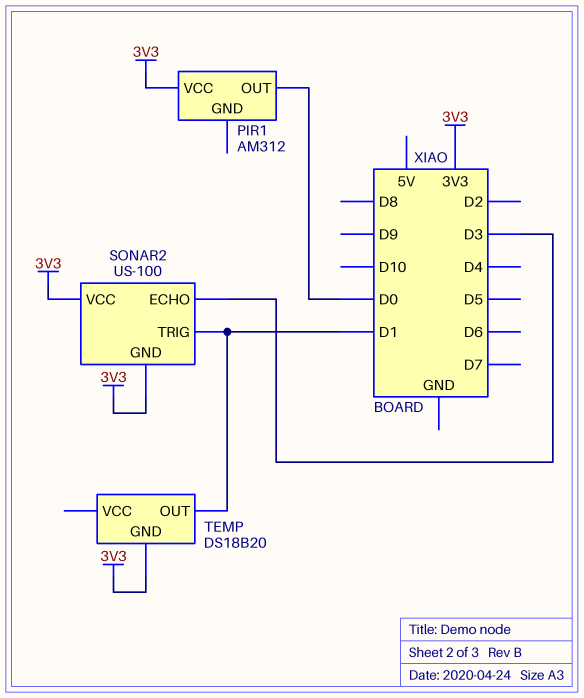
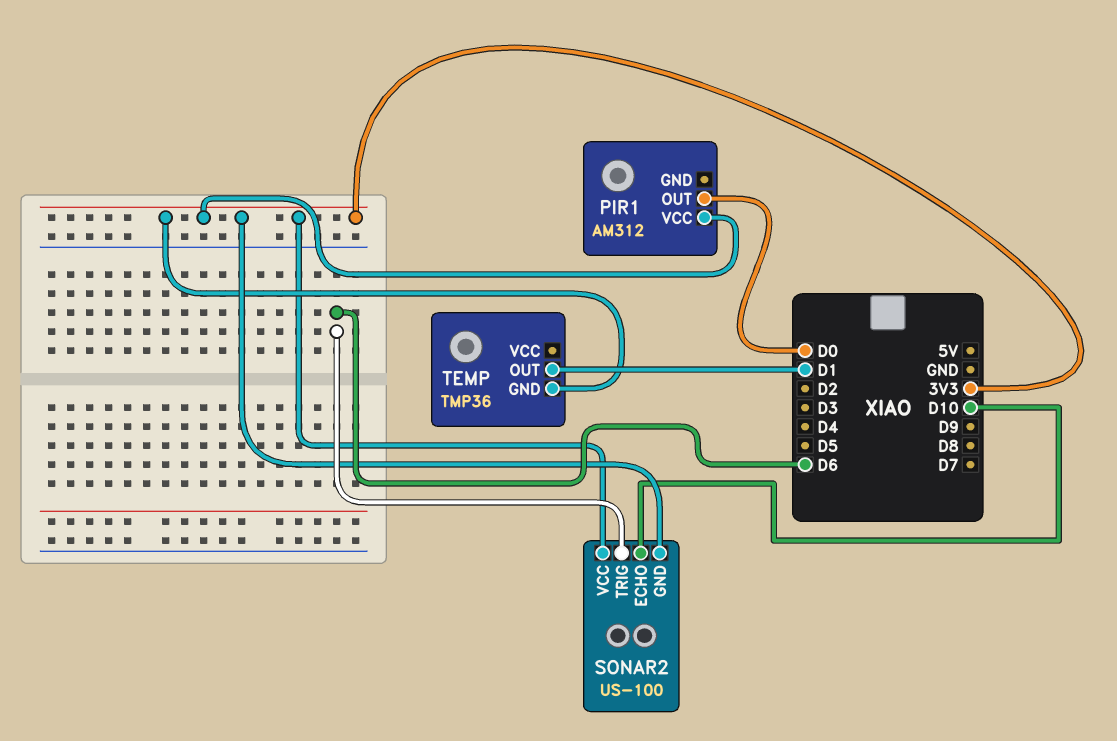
SONAR2 pin ECHO: D3 -> D10
SONAR2 pin TRIG: D1 -> D6
TEMP: DS18B20 -> TMP36

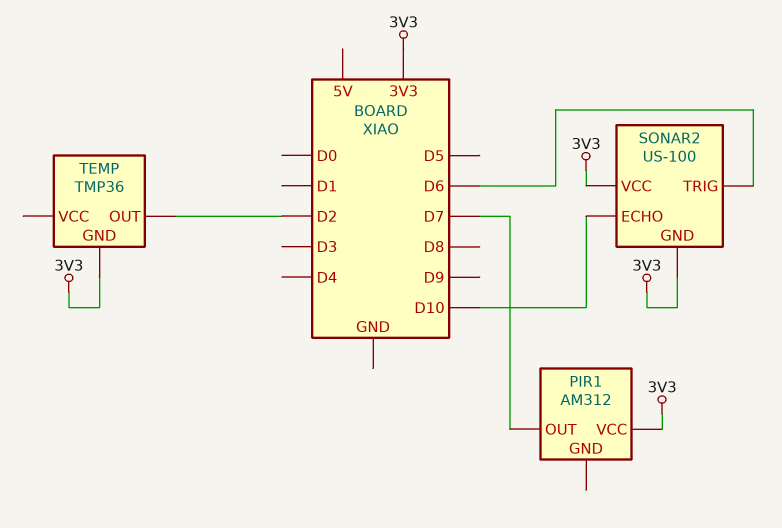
PIR1 pin OUT: D0 -> D7
TEMP pin OUT: D1 -> D2

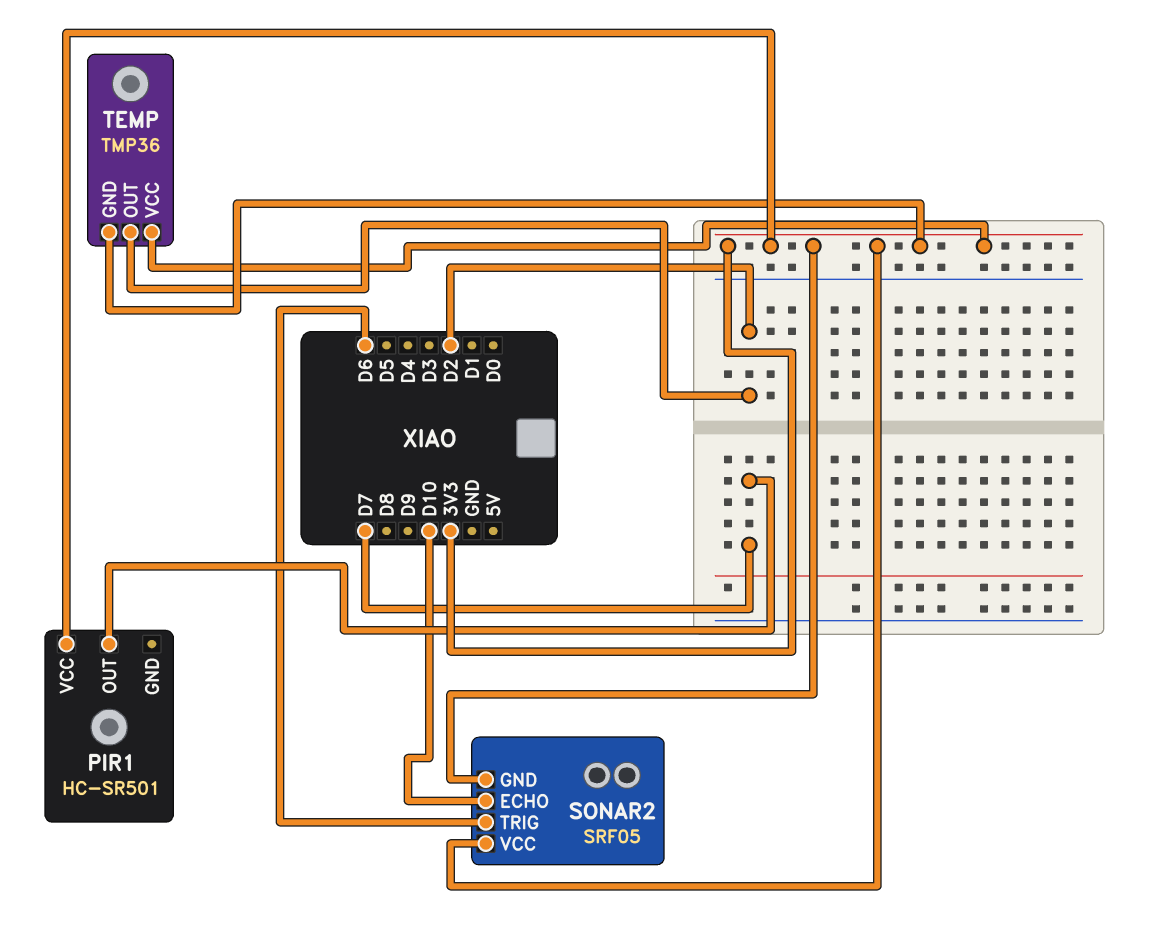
PIR1: AM312 -> HC-SR501
SONAR2: US-100 -> SRF05
TEMP pin VCC: none -> 3V3

